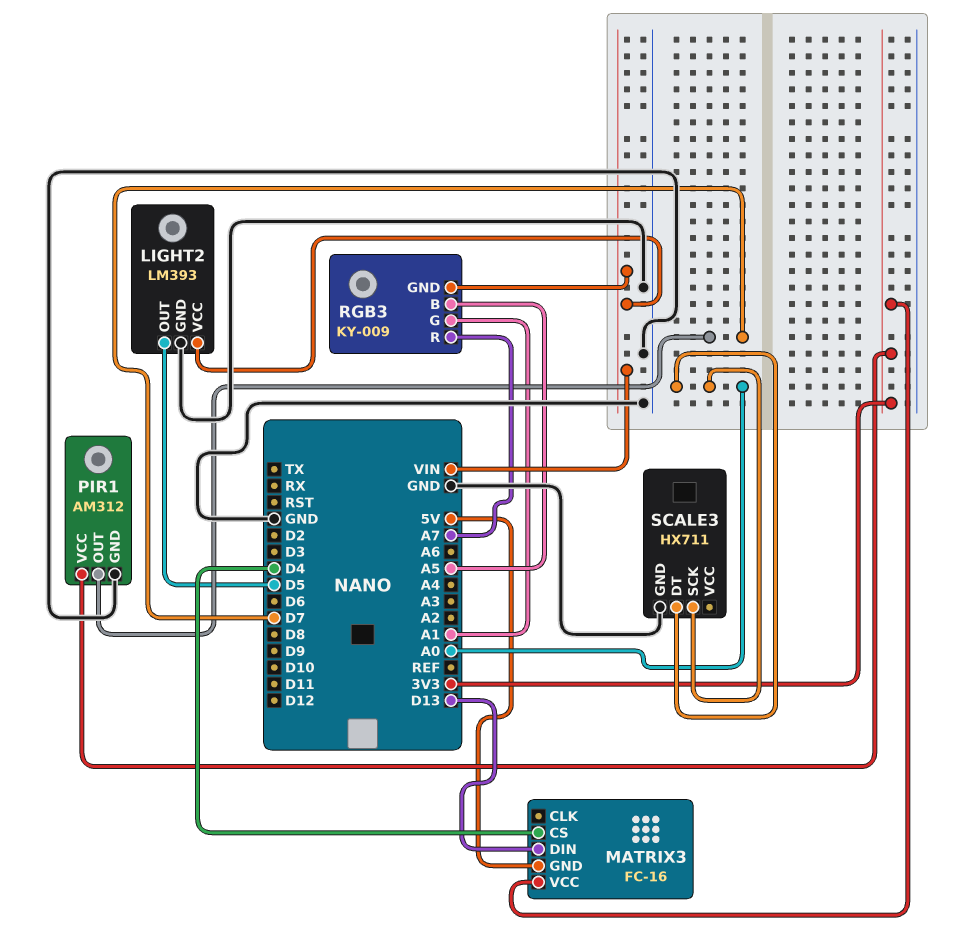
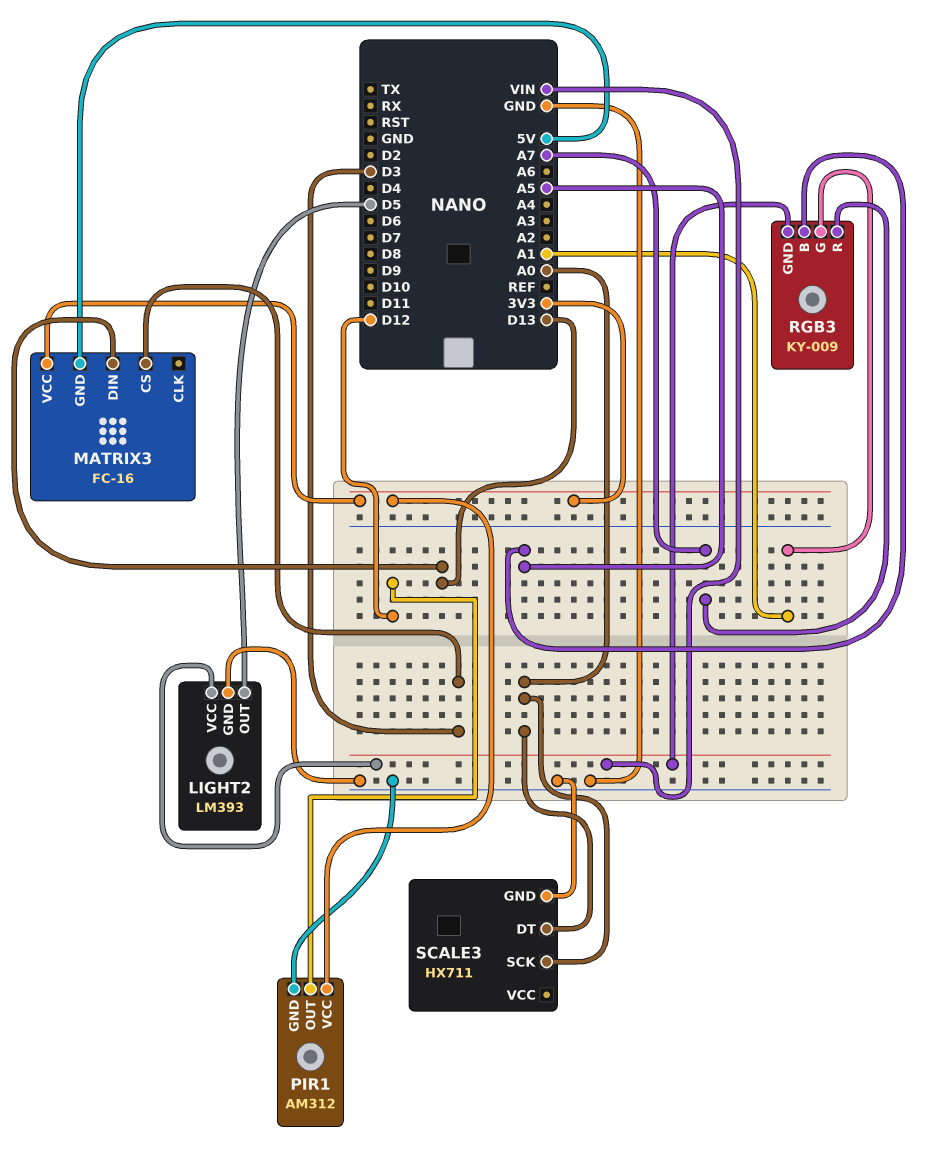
MATRIX3 pin CS: D4 -> D3
PIR1 pin OUT: D7 -> D12

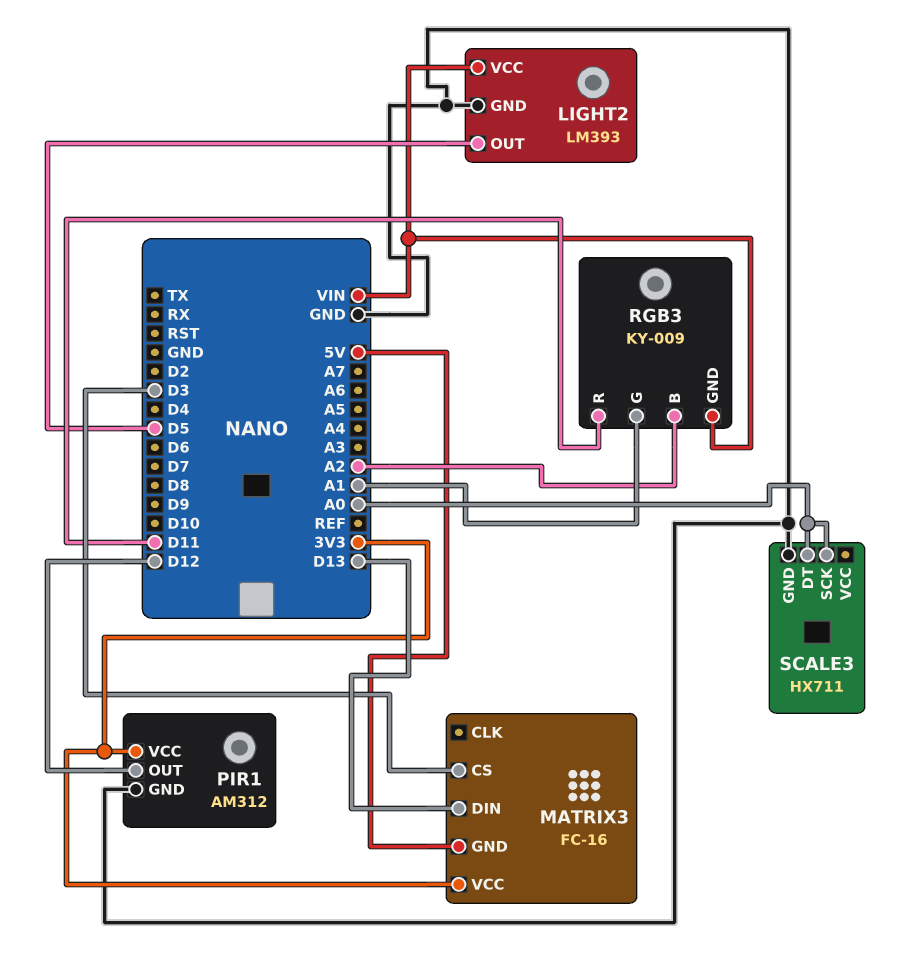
RGB3 pin B: A5 -> A2
RGB3 pin R: A7 -> D11

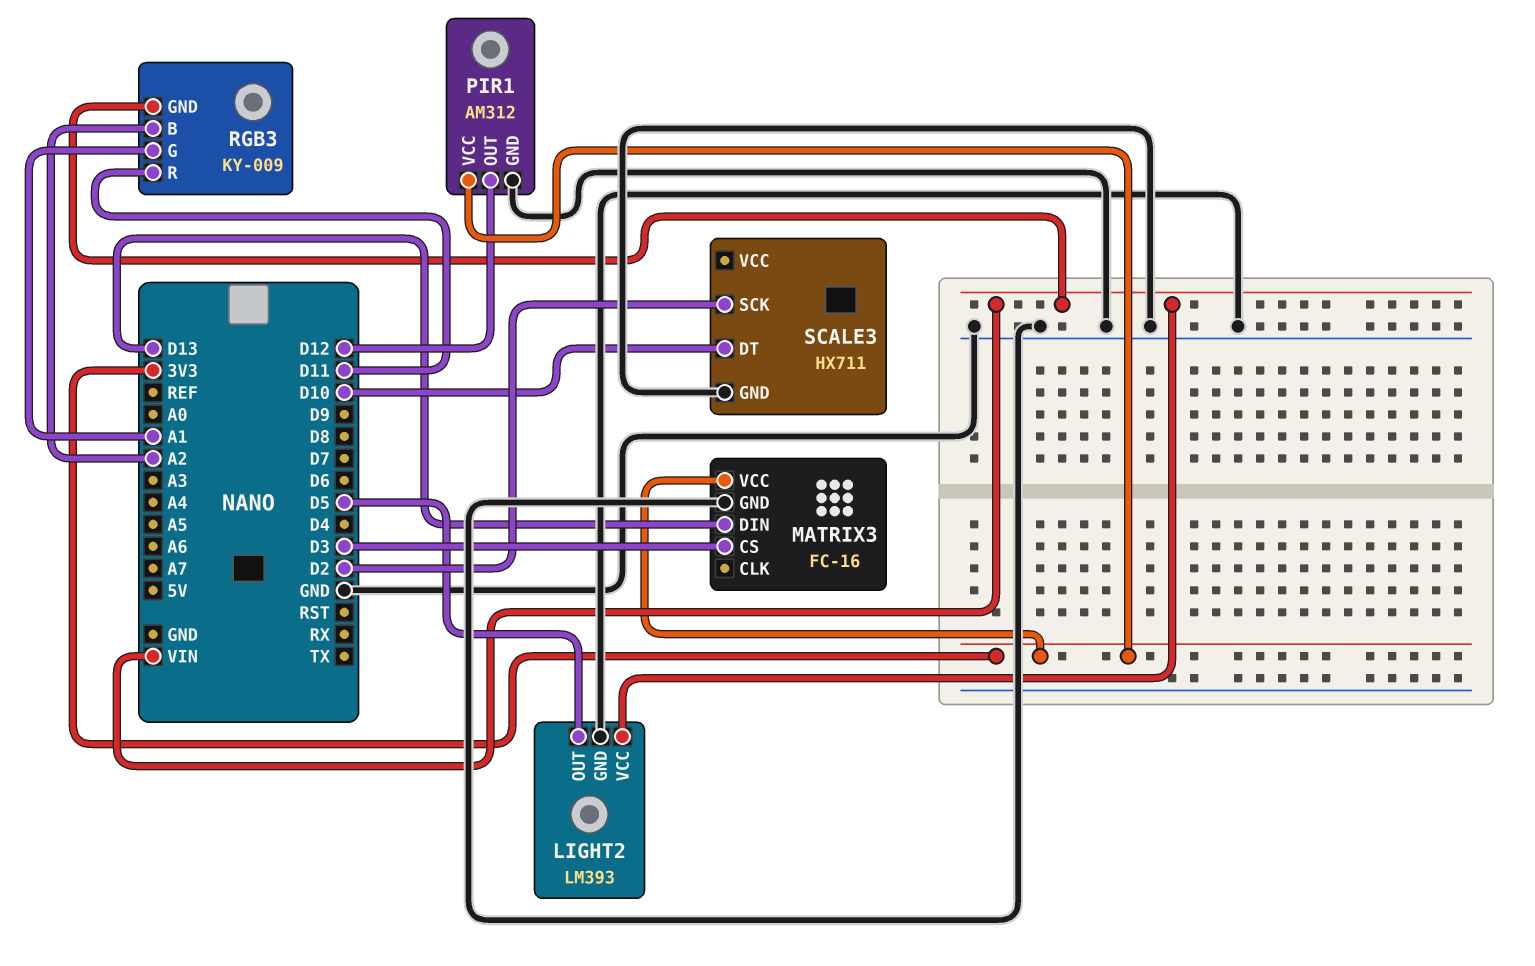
MATRIX3 pin GND: 5V -> GND
SCALE3 pin DT: A0 -> D10
SCALE3 pin SCK: A0 -> D2

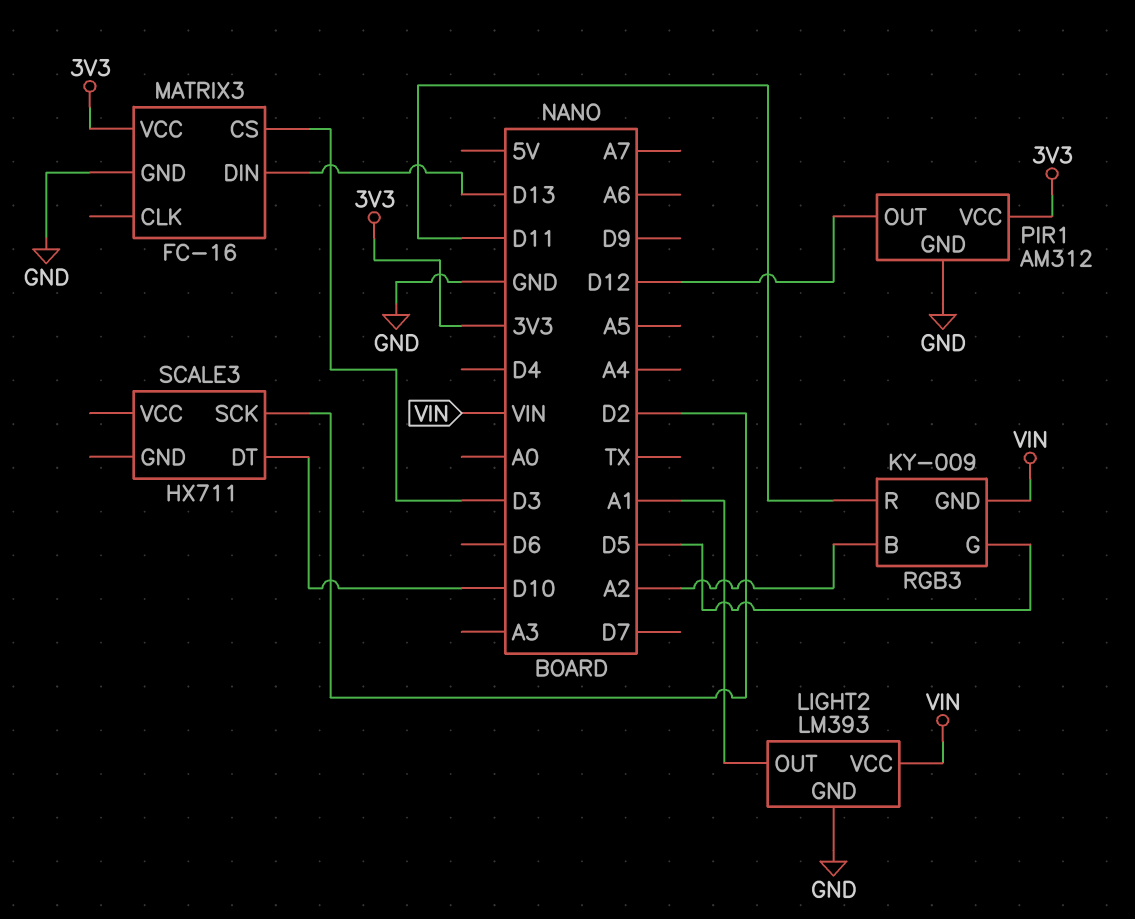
LIGHT2 pin OUT: D5 -> A1
RGB3 pin G: A1 -> D5
SCALE3 pin GND: GND -> none

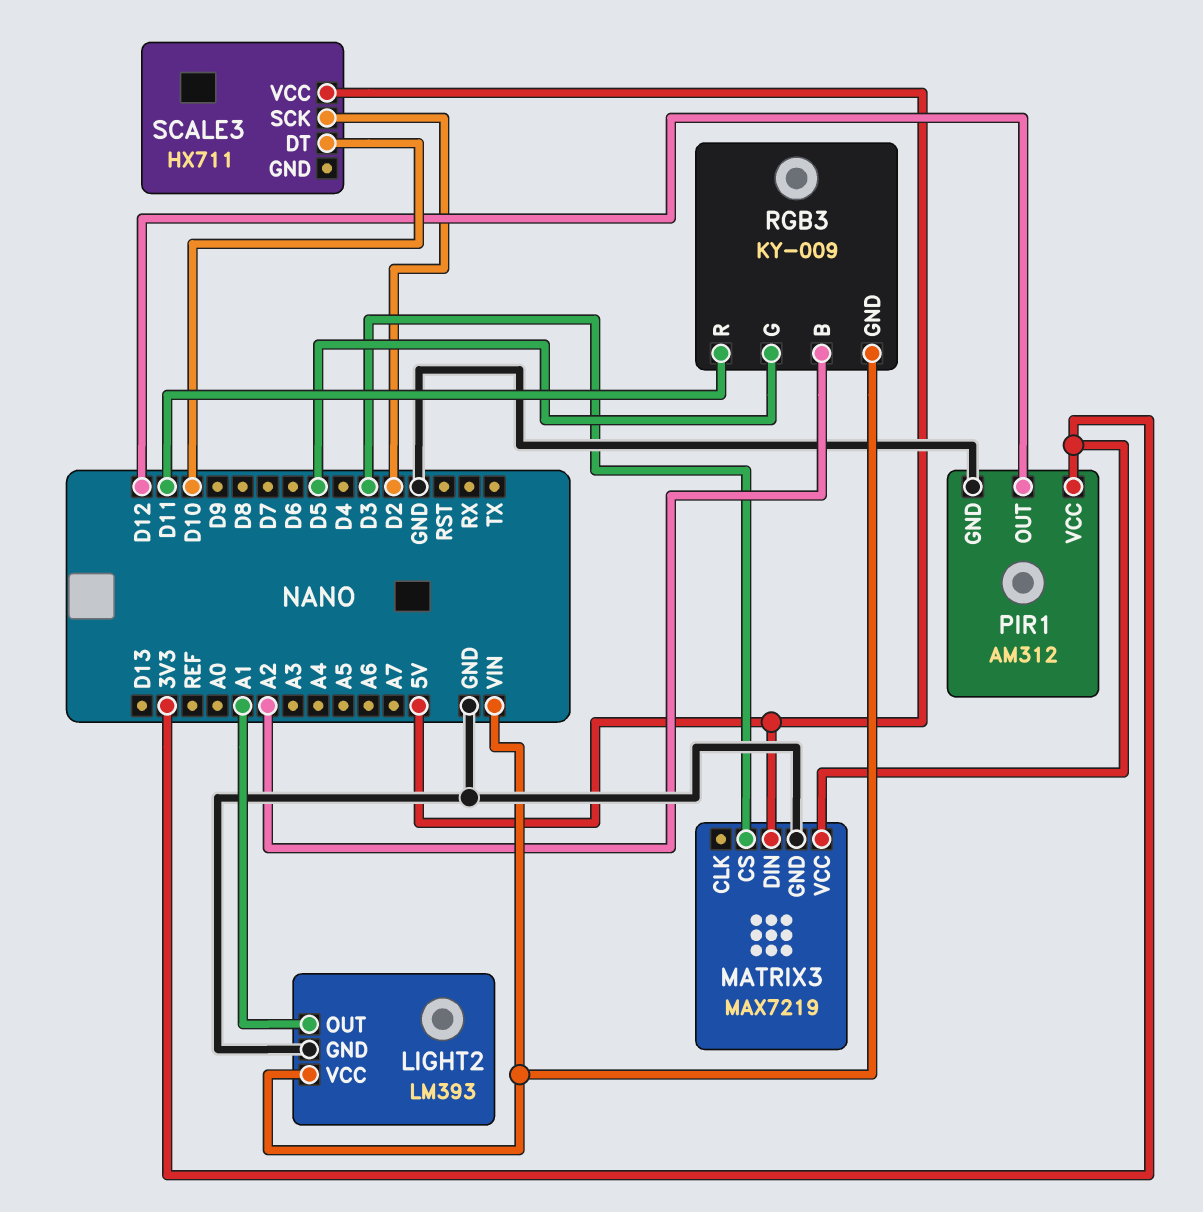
MATRIX3: FC-16 -> MAX7219
MATRIX3 pin DIN: D13 -> 5V
SCALE3 pin VCC: none -> 5V

